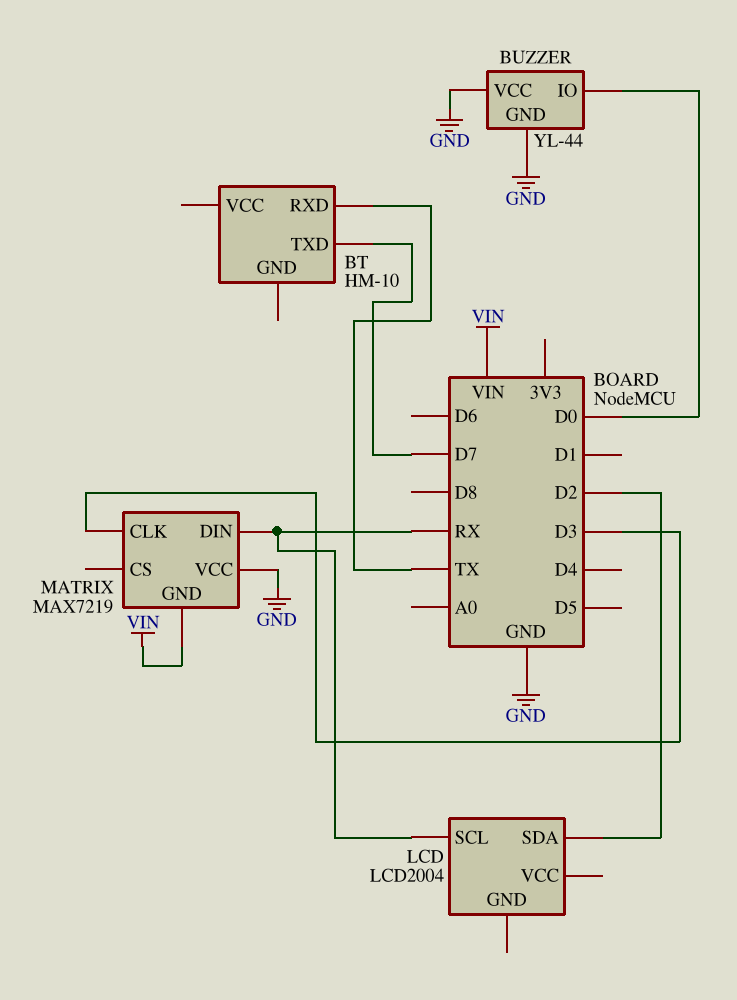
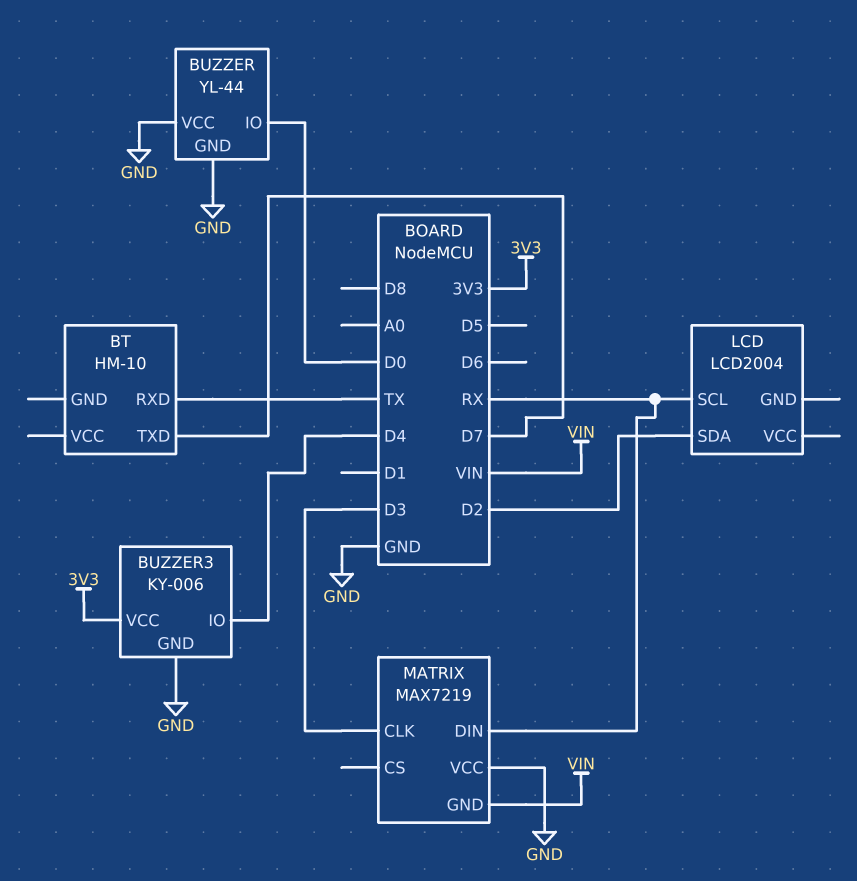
BUZZER3: none -> KY-006
BUZZER3 pin GND: none -> GND
BUZZER3 pin IO: none -> D4
BUZZER3 pin VCC: none -> 3V3

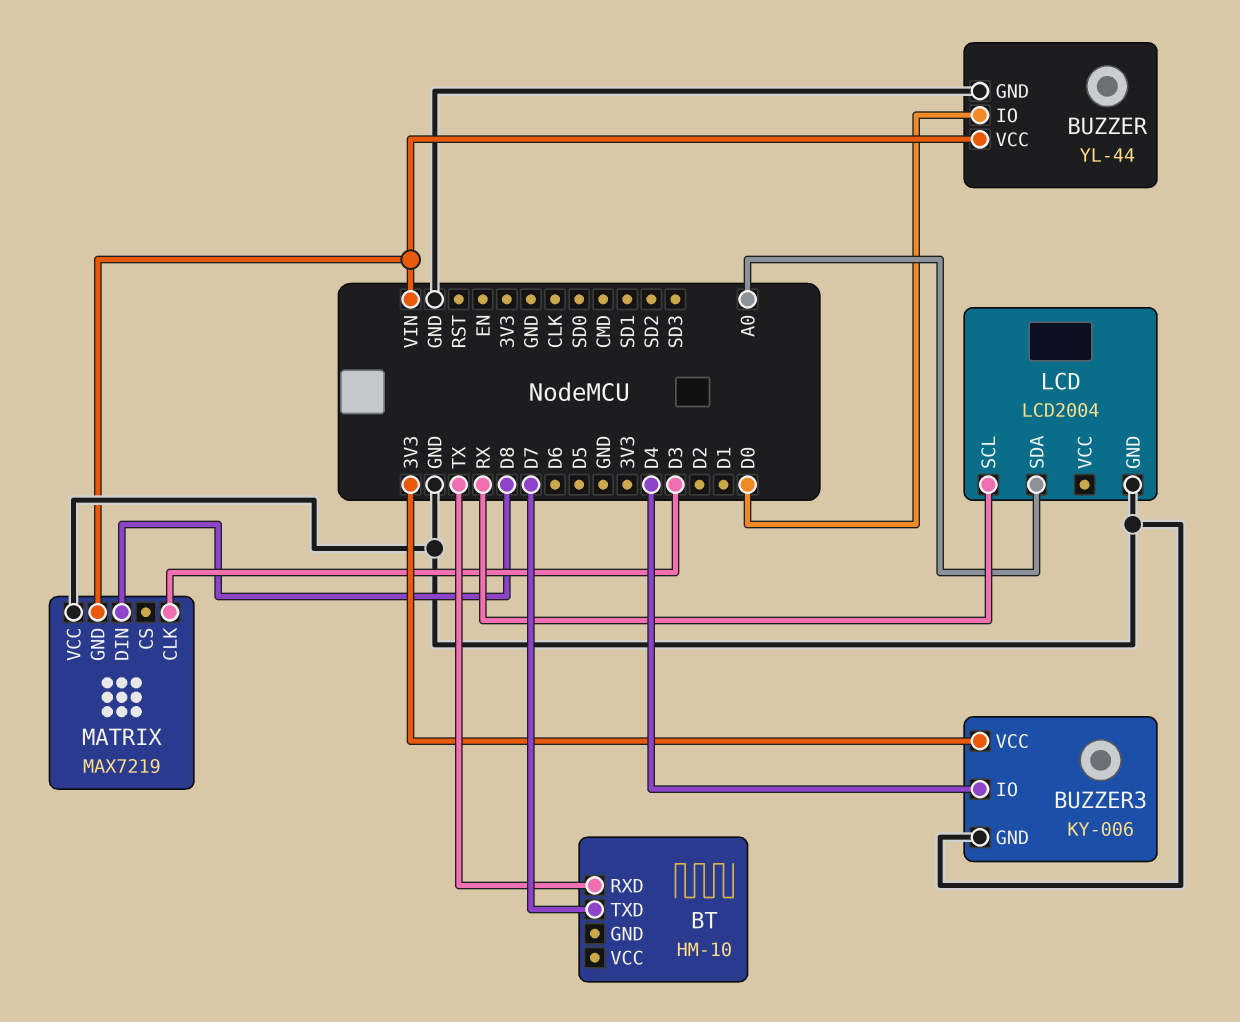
BUZZER pin VCC: GND -> VIN
LCD pin GND: none -> GND
LCD pin SDA: D2 -> A0
MATRIX pin DIN: RX -> D8

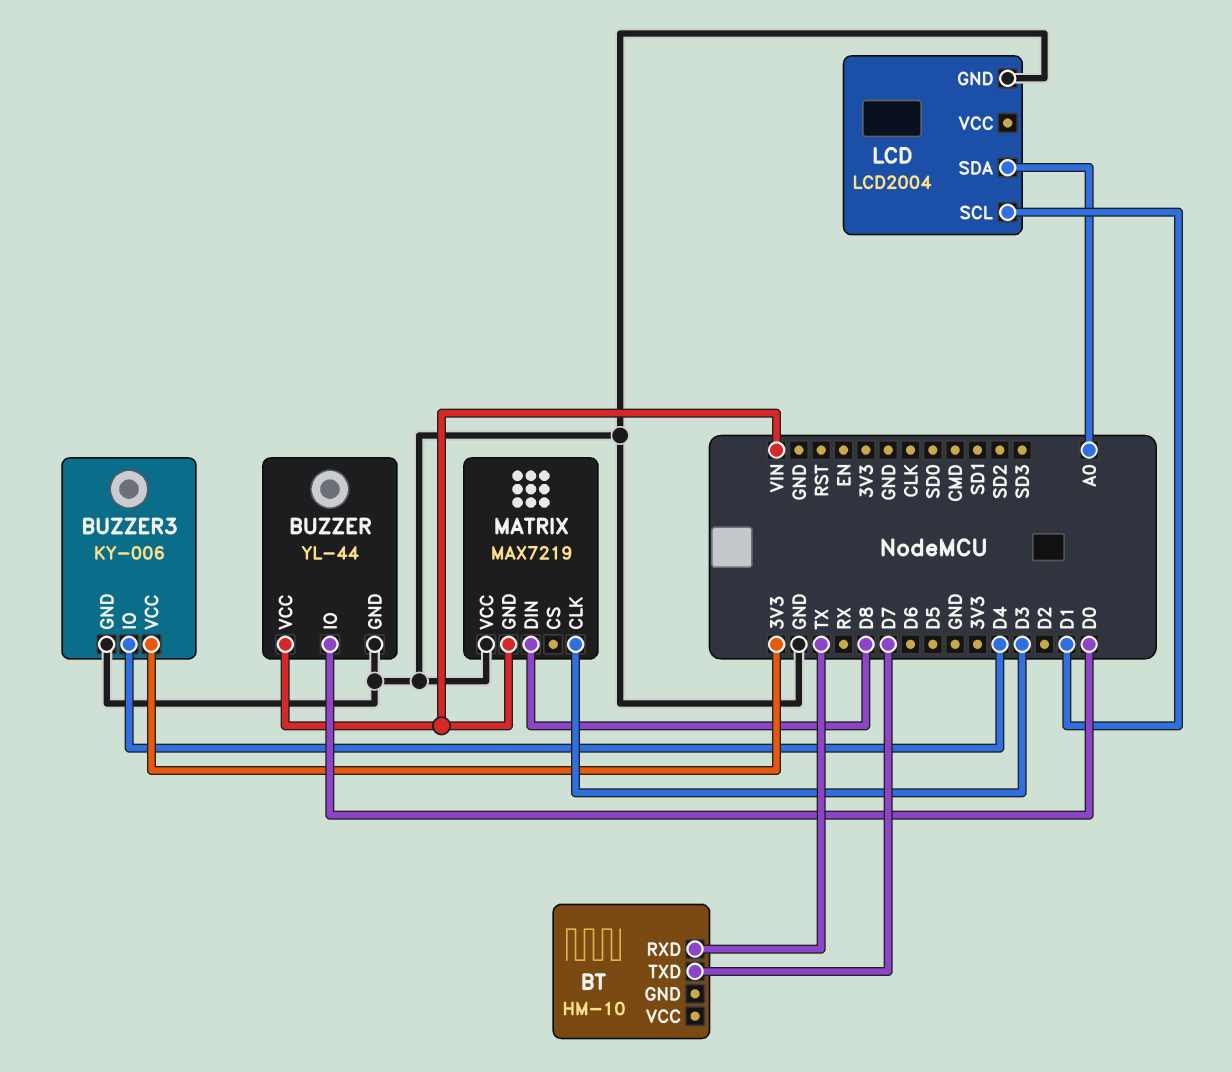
LCD pin SCL: RX -> D1

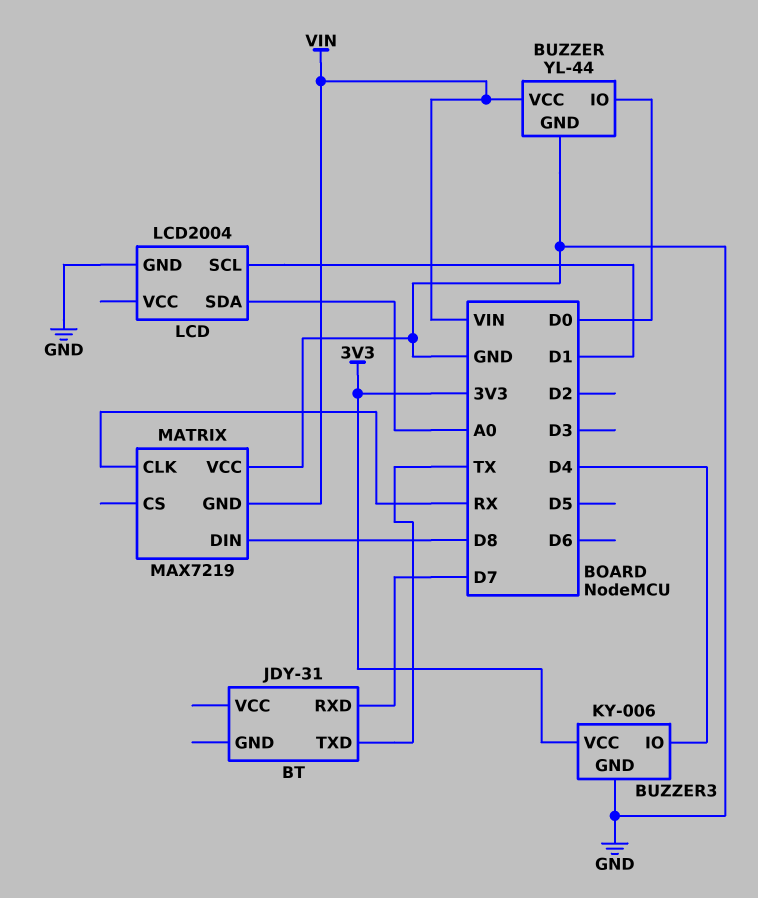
BT: HM-10 -> JDY-31
BT pin RXD: TX -> D7
BT pin TXD: D7 -> TX
MATRIX pin CLK: D3 -> RX

